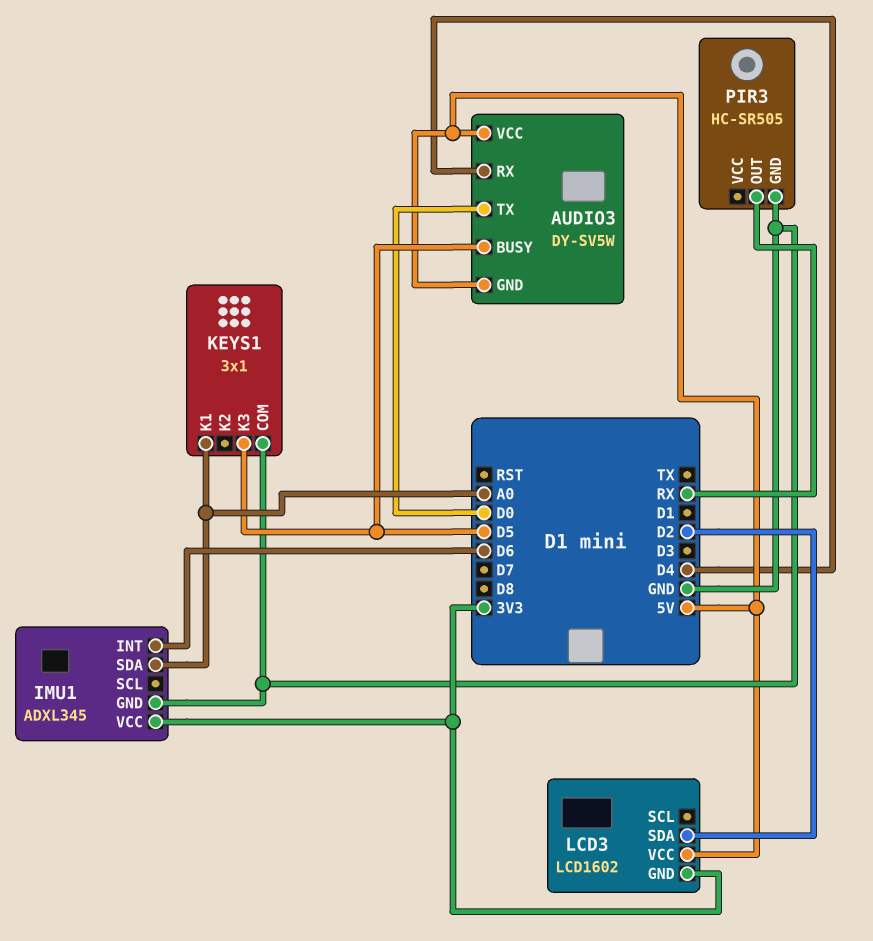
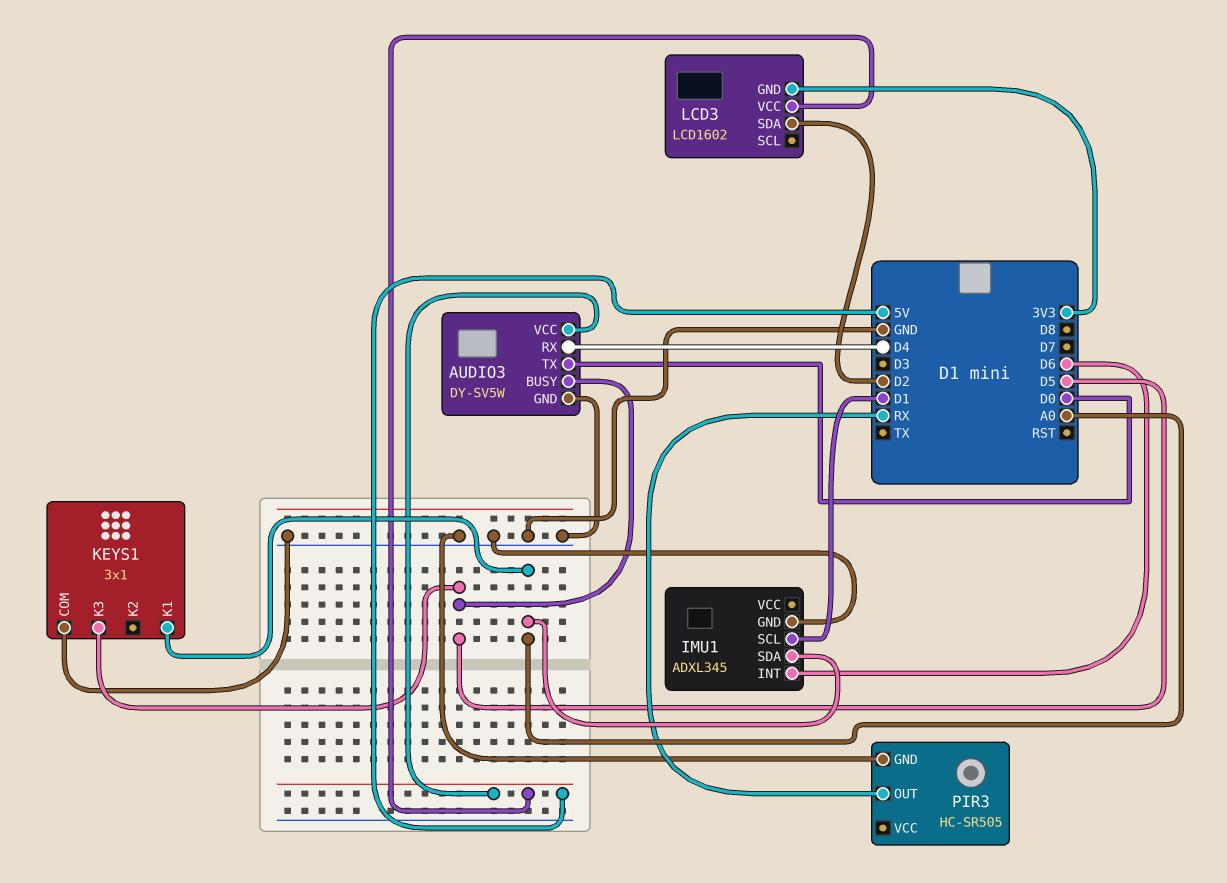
AUDIO3 pin GND: 5V -> GND
IMU1 pin SCL: none -> D1
IMU1 pin VCC: 3V3 -> none

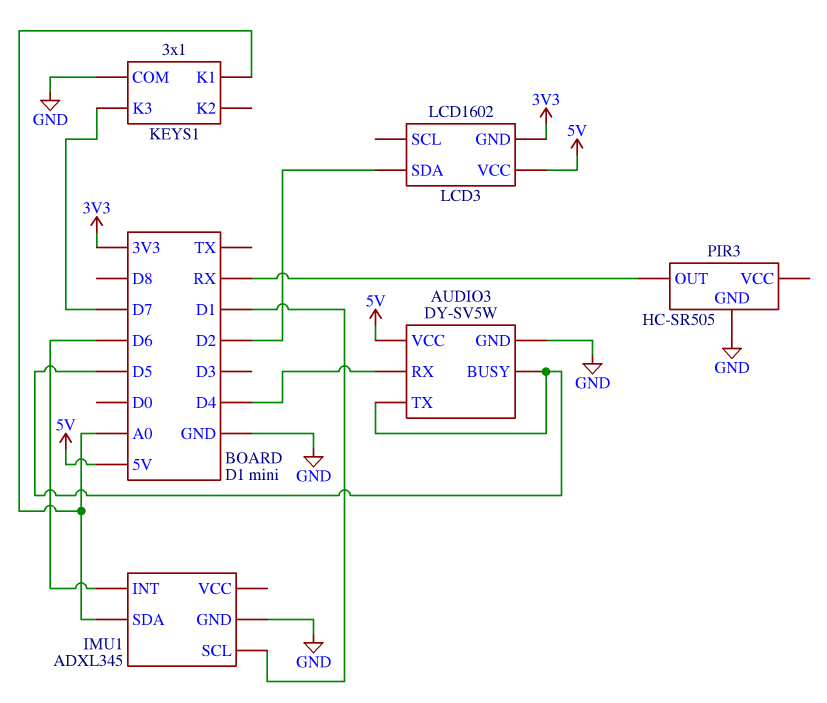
AUDIO3 pin TX: D0 -> D5
KEYS1 pin K3: D5 -> D7

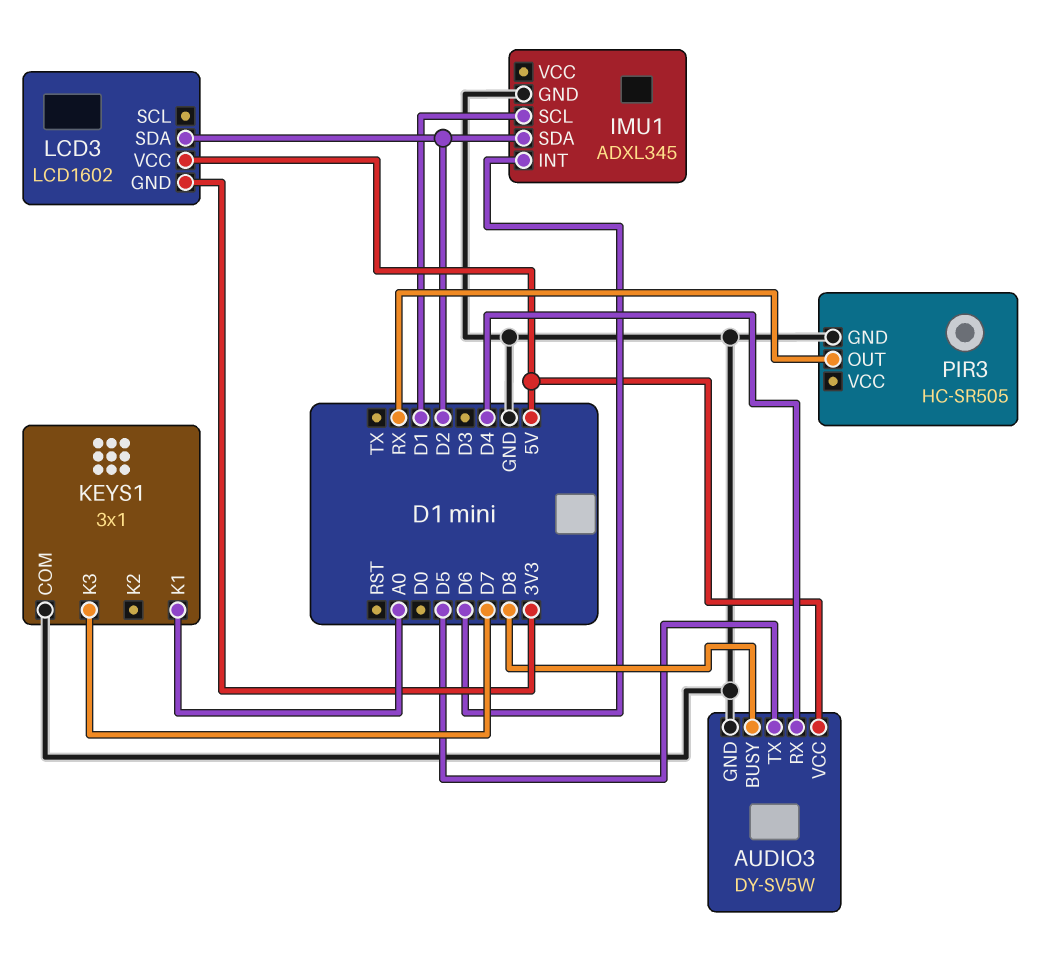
AUDIO3 pin BUSY: D5 -> D8
IMU1 pin SDA: A0 -> D2

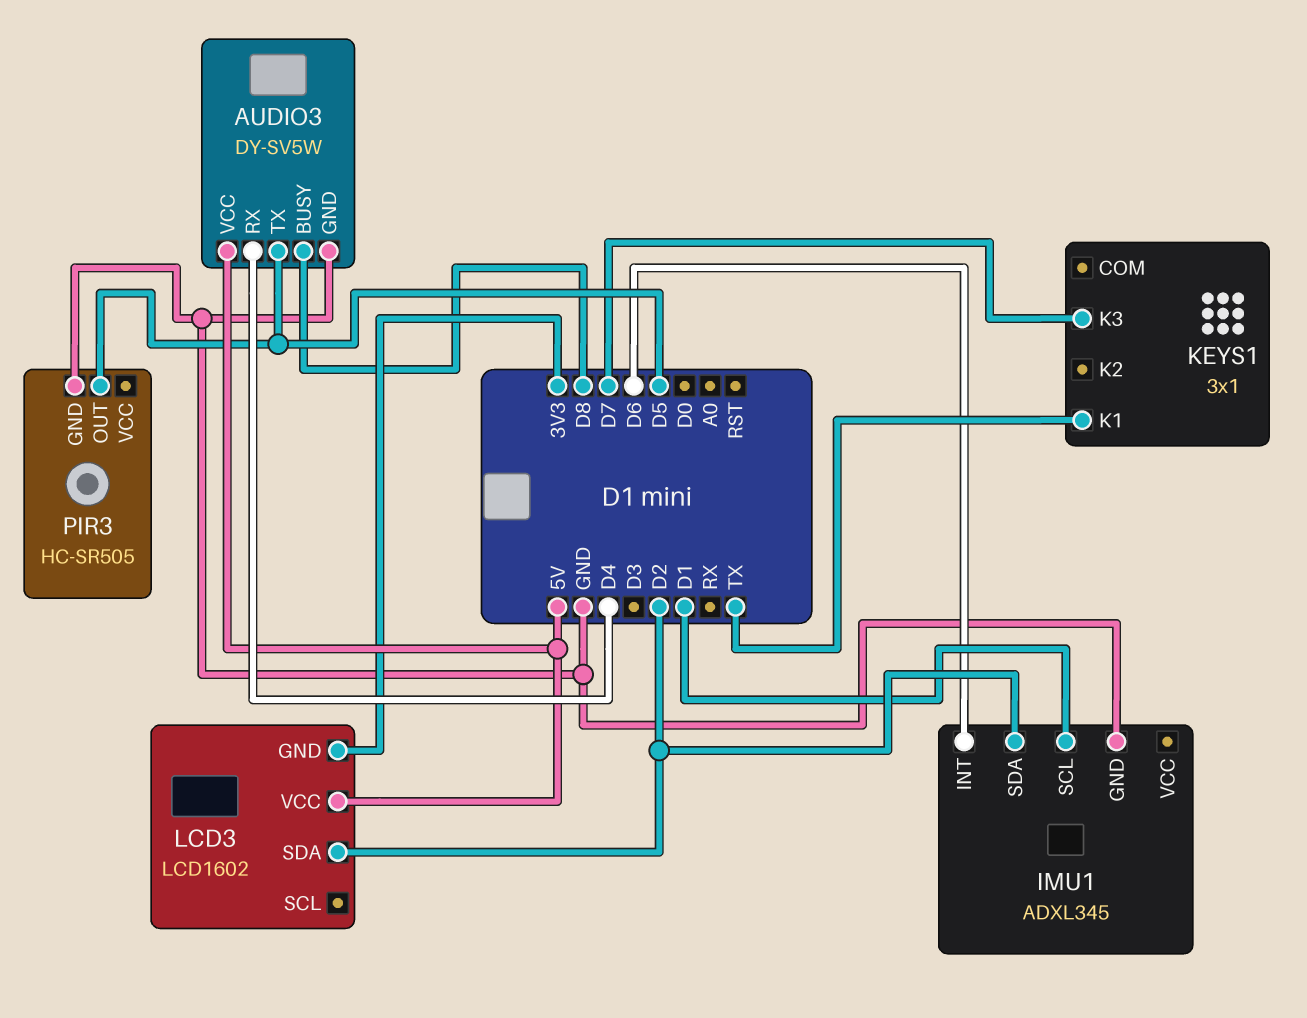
KEYS1 pin COM: GND -> none
KEYS1 pin K1: A0 -> TX
PIR3 pin OUT: RX -> D5

